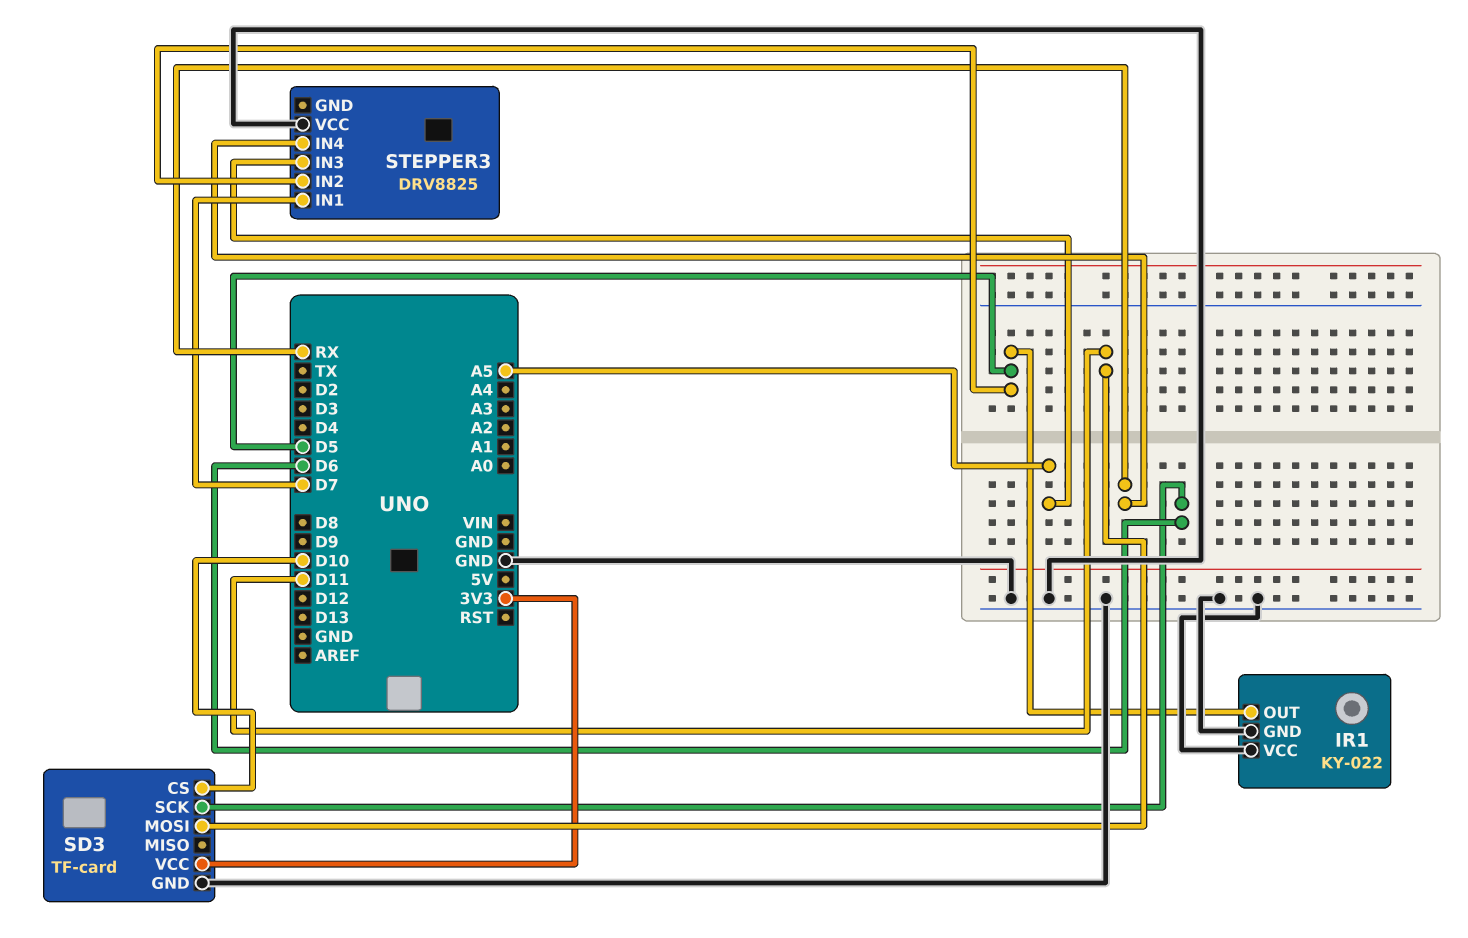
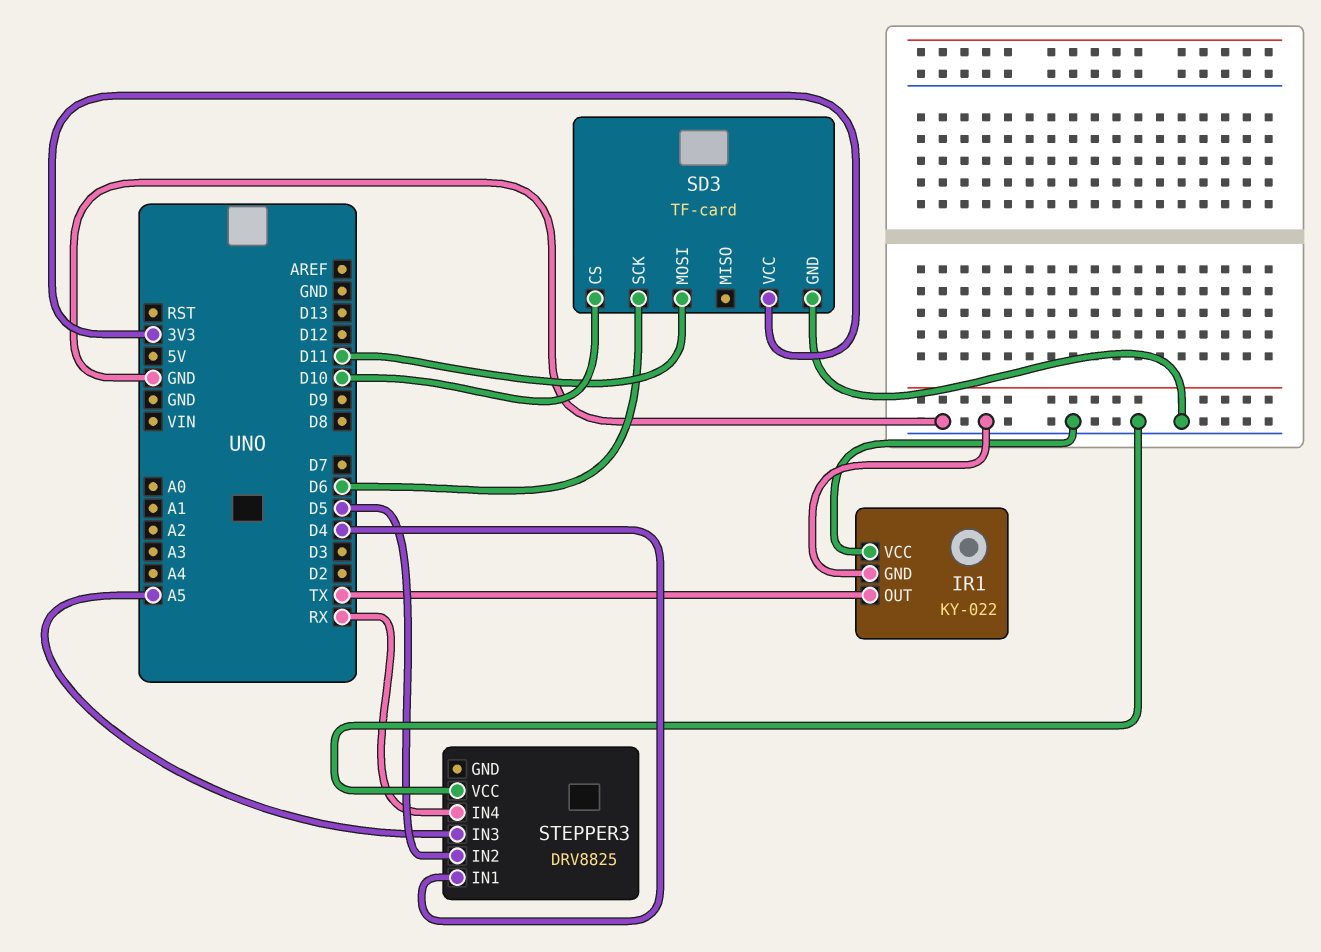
IR1 pin OUT: D5 -> TX
STEPPER3 pin IN1: D7 -> D4

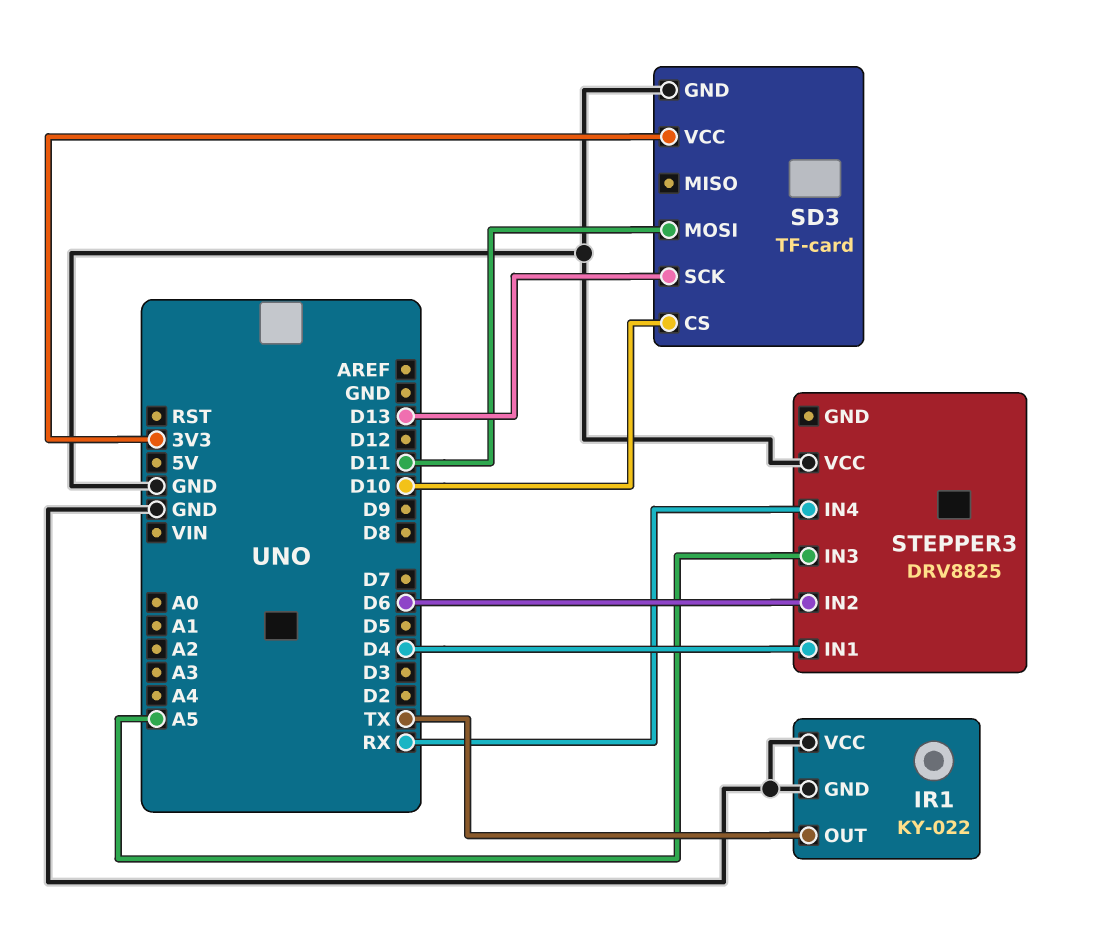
SD3 pin SCK: D6 -> D13
STEPPER3 pin IN2: D5 -> D6

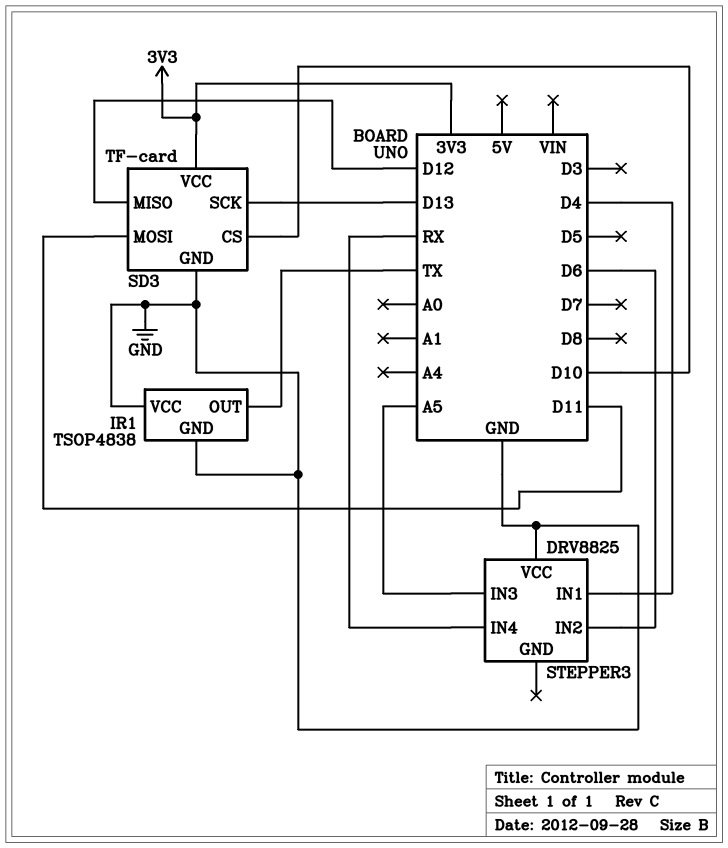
IR1: KY-022 -> TSOP4838
SD3 pin MISO: none -> D12

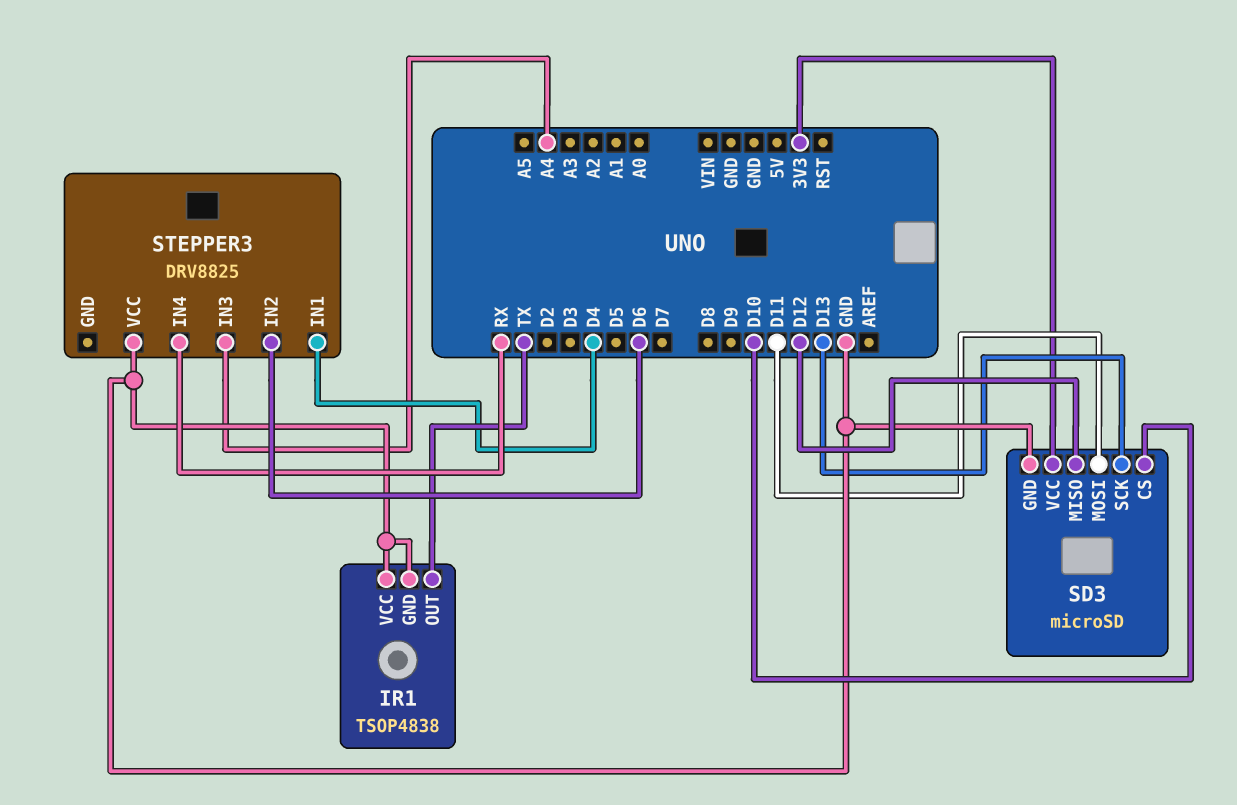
SD3: TF-card -> microSD
STEPPER3 pin IN3: A5 -> A4

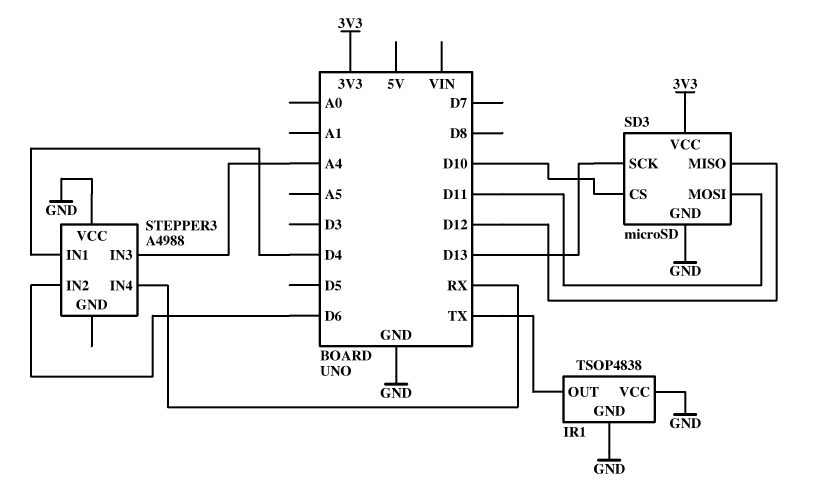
STEPPER3: DRV8825 -> A4988

